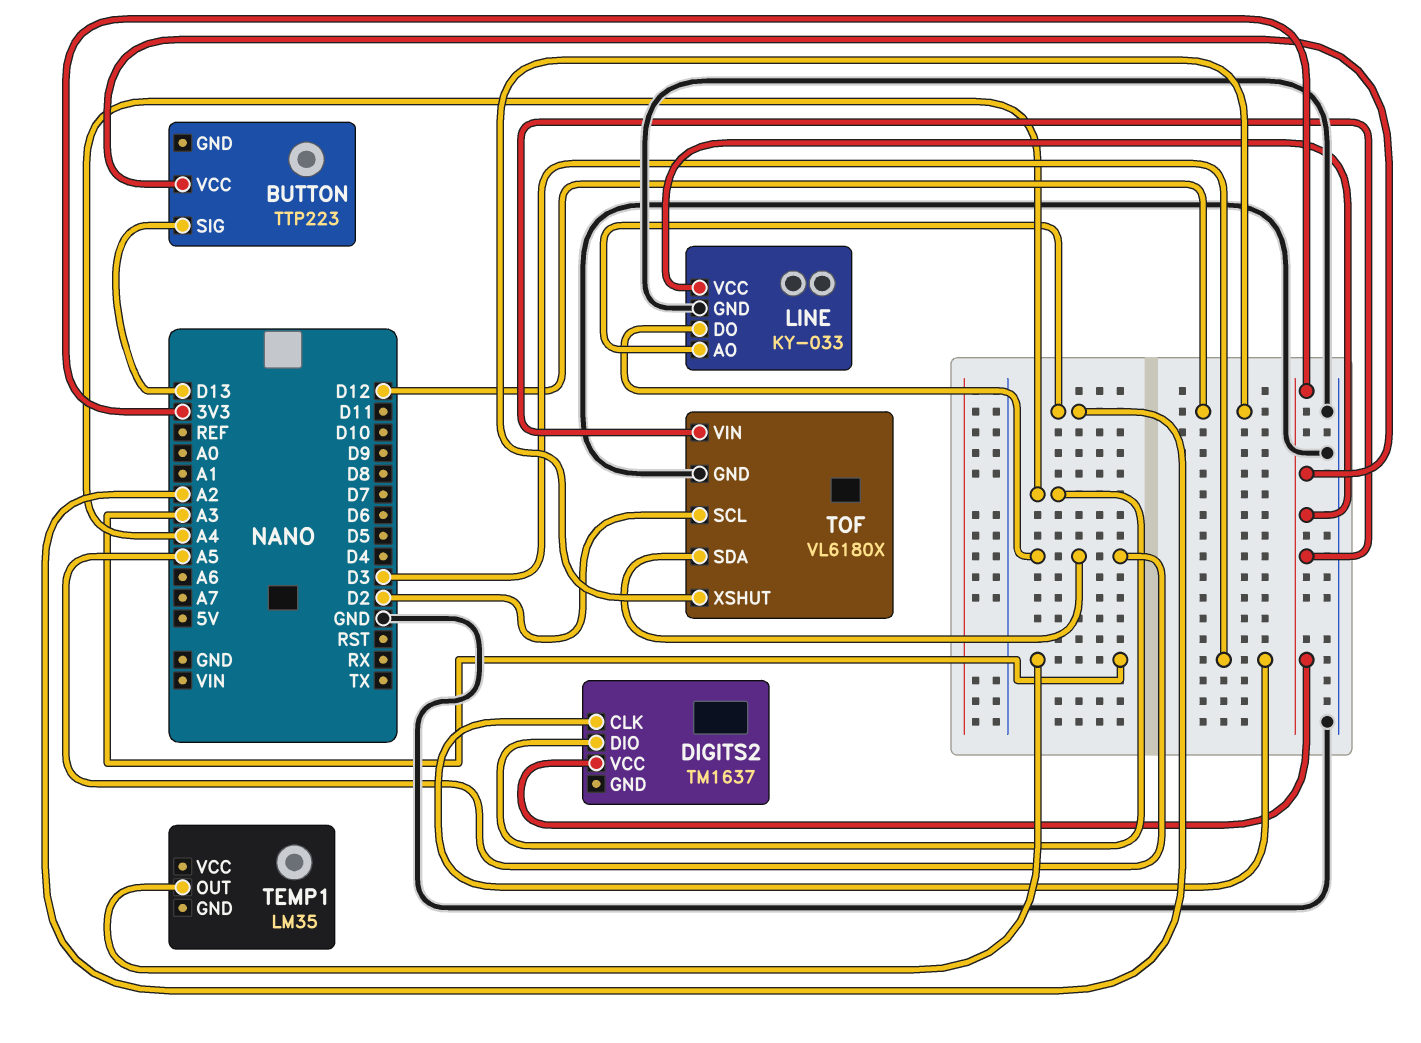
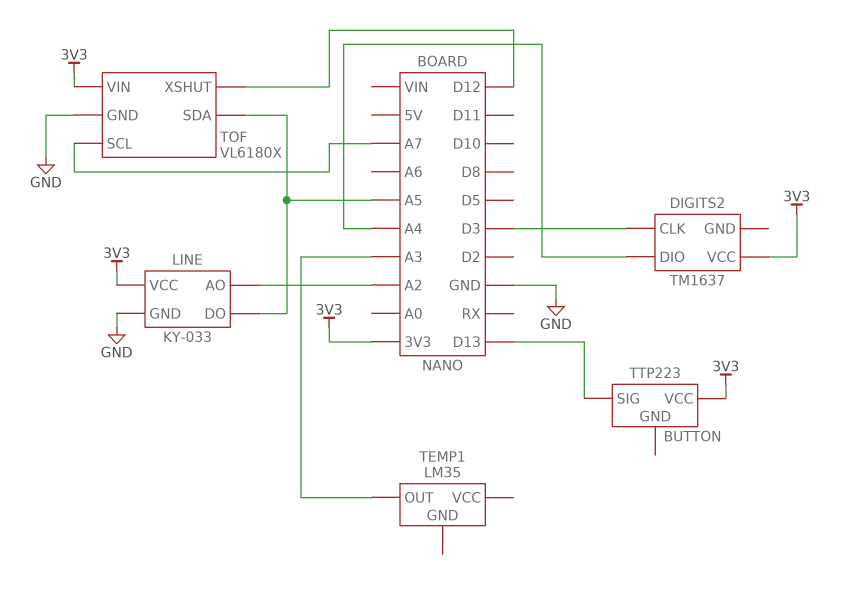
TOF pin SCL: D2 -> A7

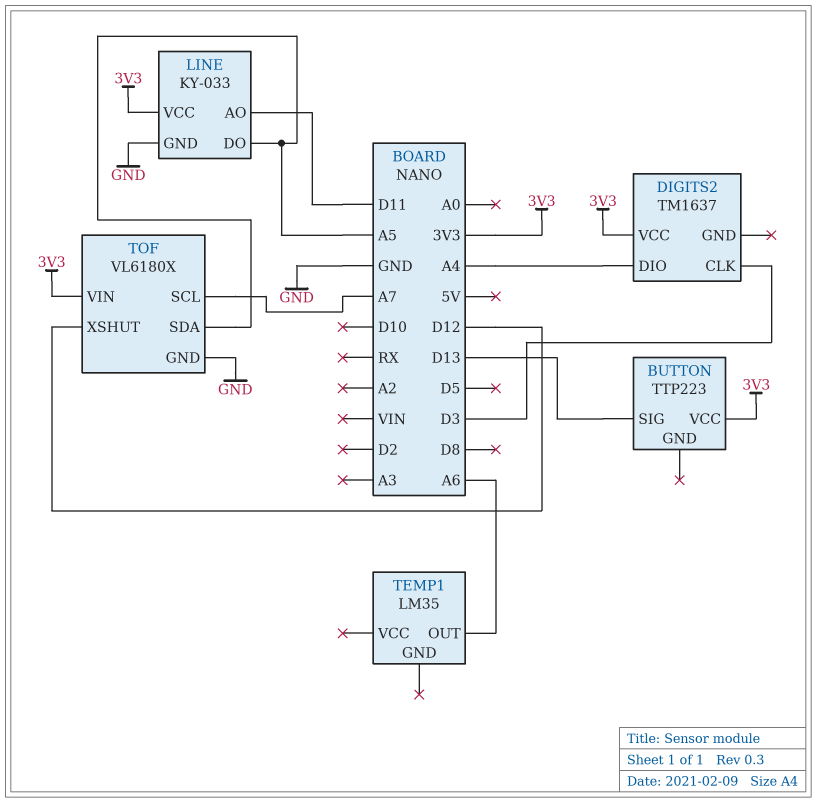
LINE pin AO: A2 -> D11
TEMP1 pin OUT: A3 -> A6

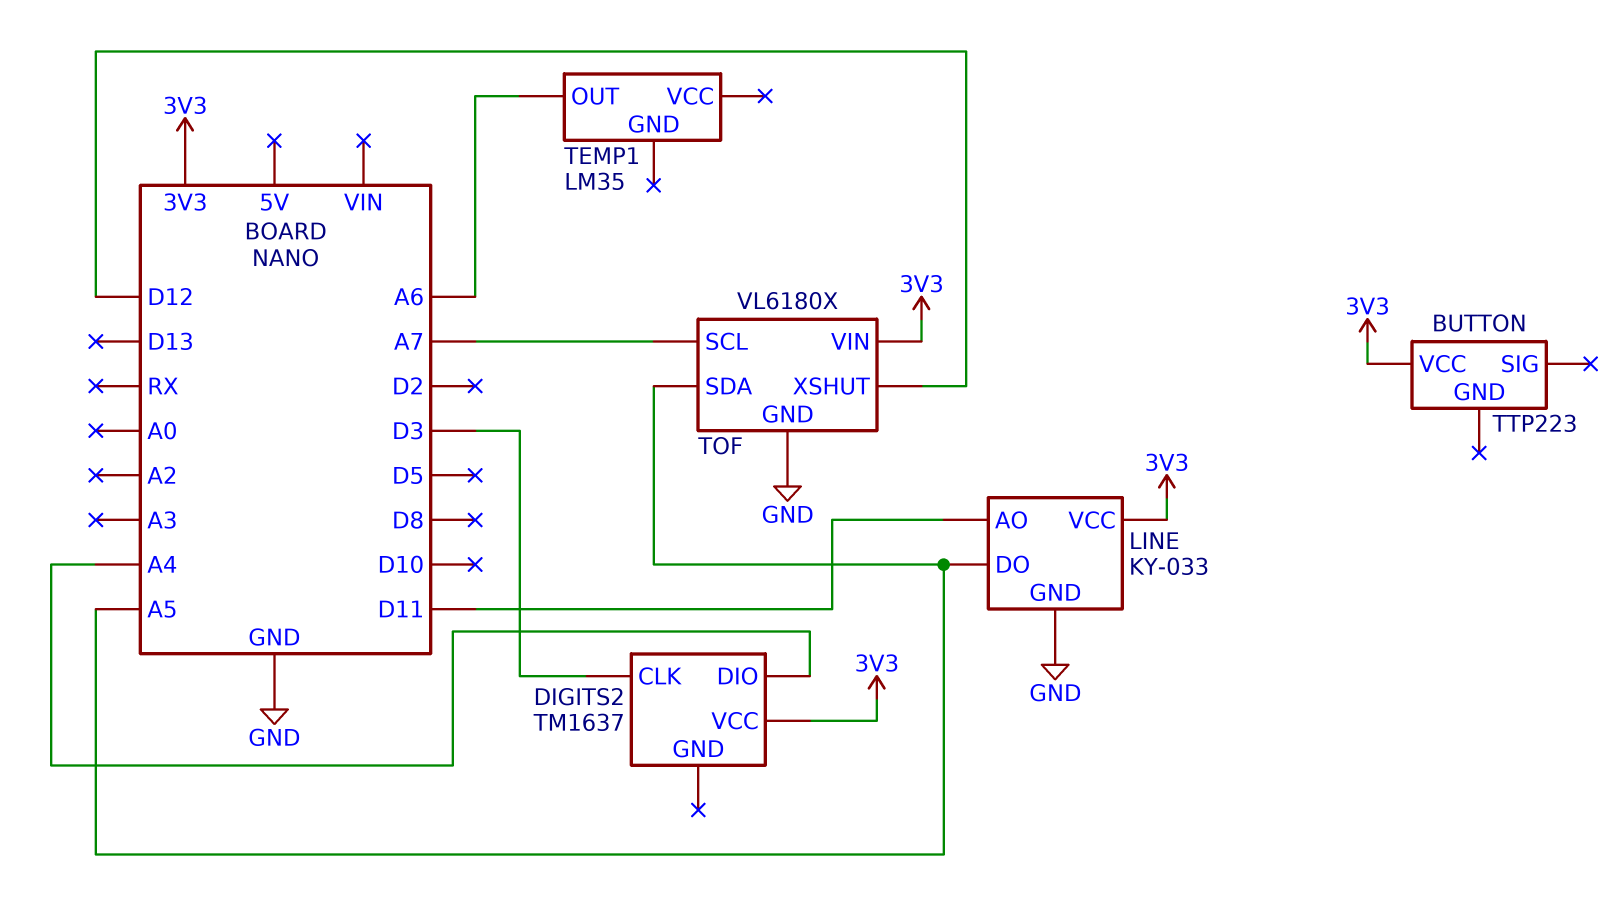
BUTTON pin SIG: D13 -> none

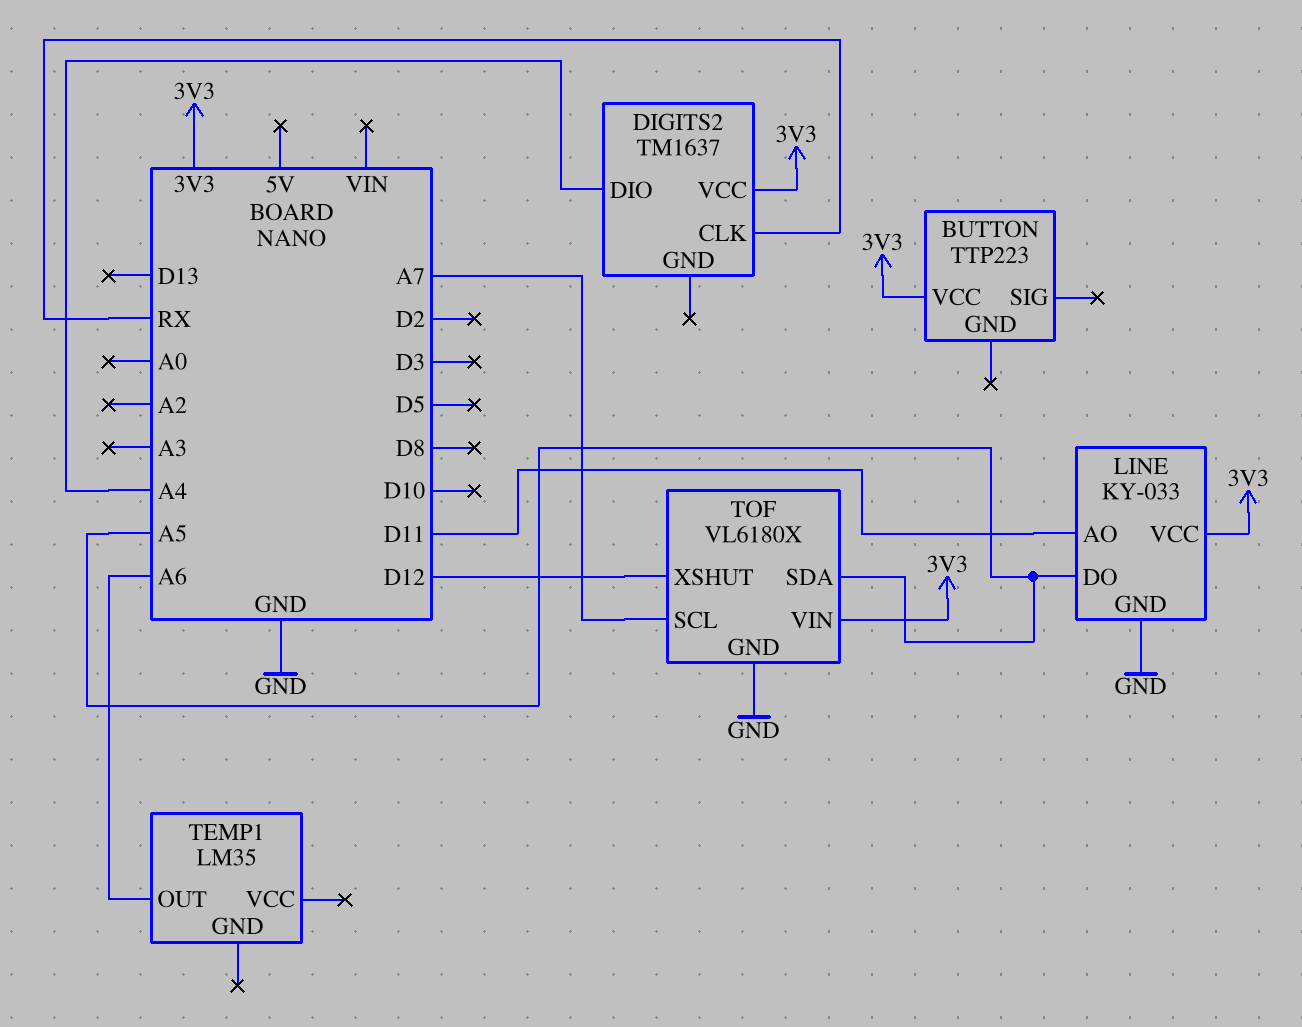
DIGITS2 pin CLK: D3 -> RX

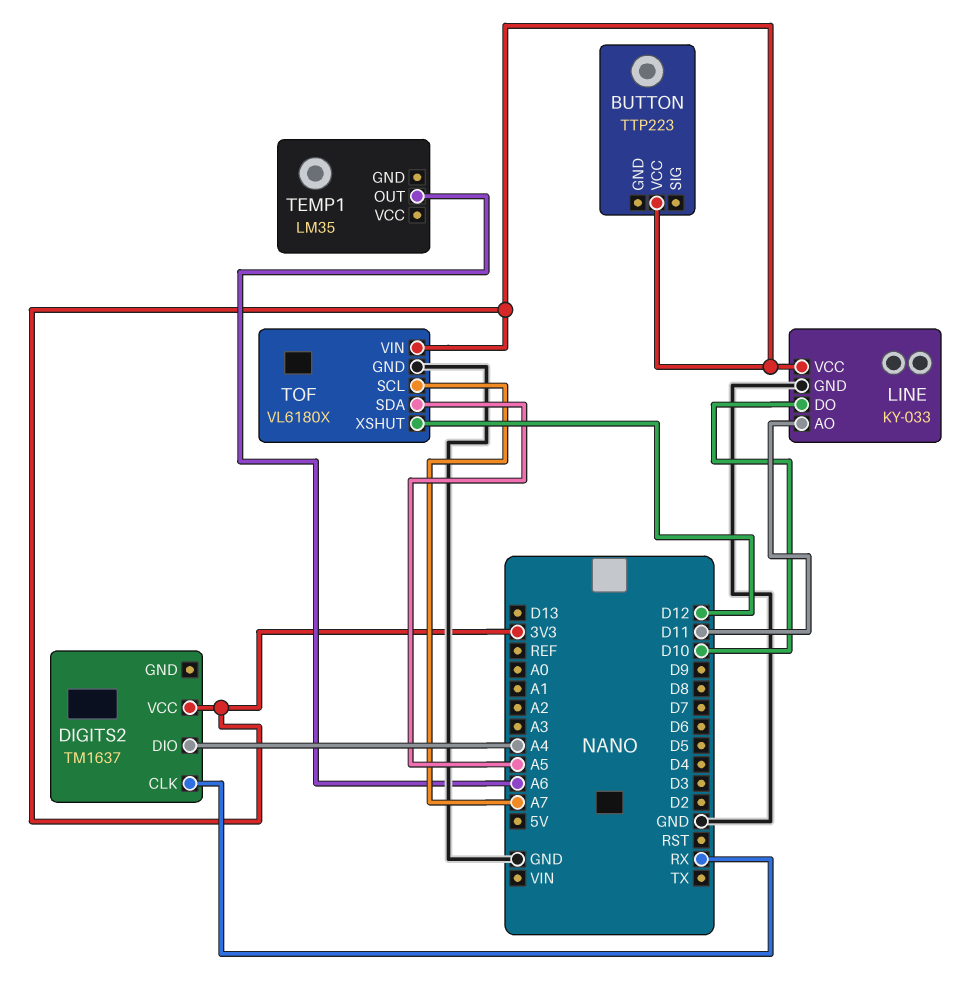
LINE pin DO: A5 -> D10

